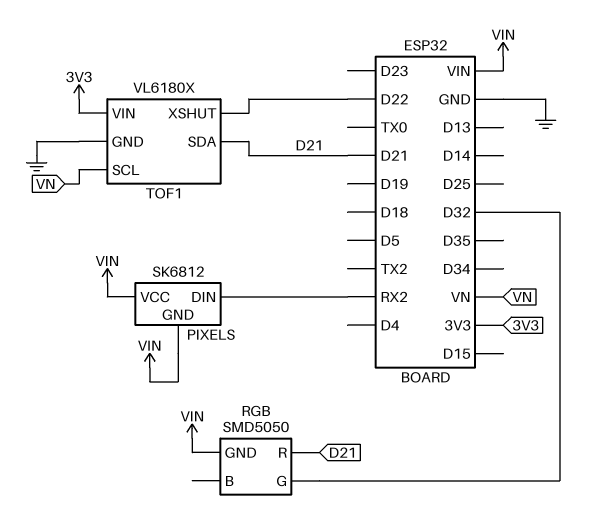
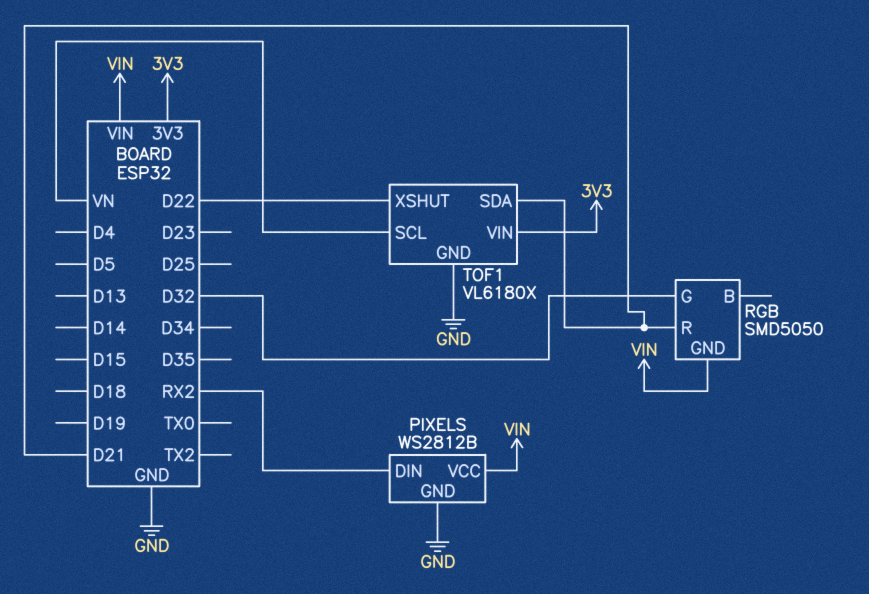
PIXELS: SK6812 -> WS2812B
PIXELS pin GND: VIN -> GND

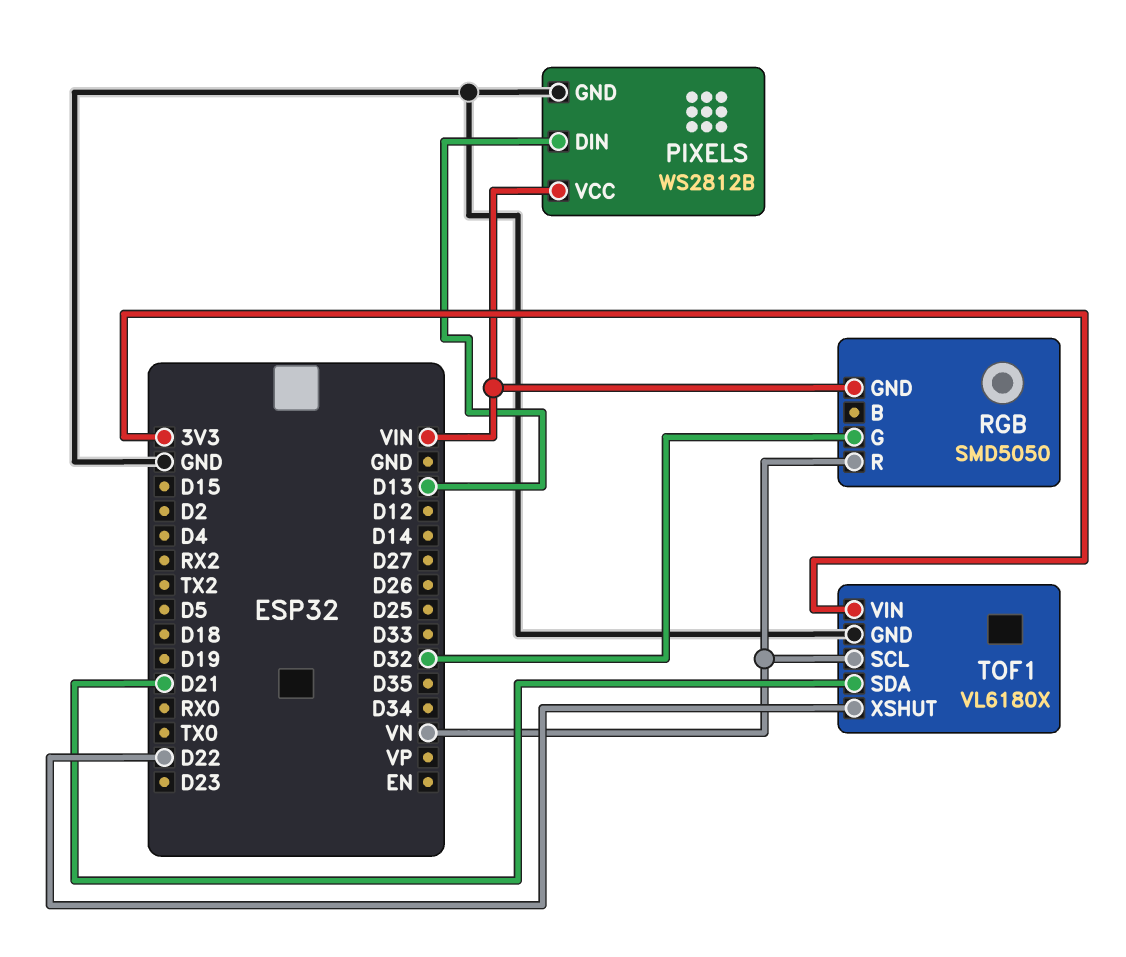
PIXELS pin DIN: RX2 -> D13
RGB pin R: D21 -> VN

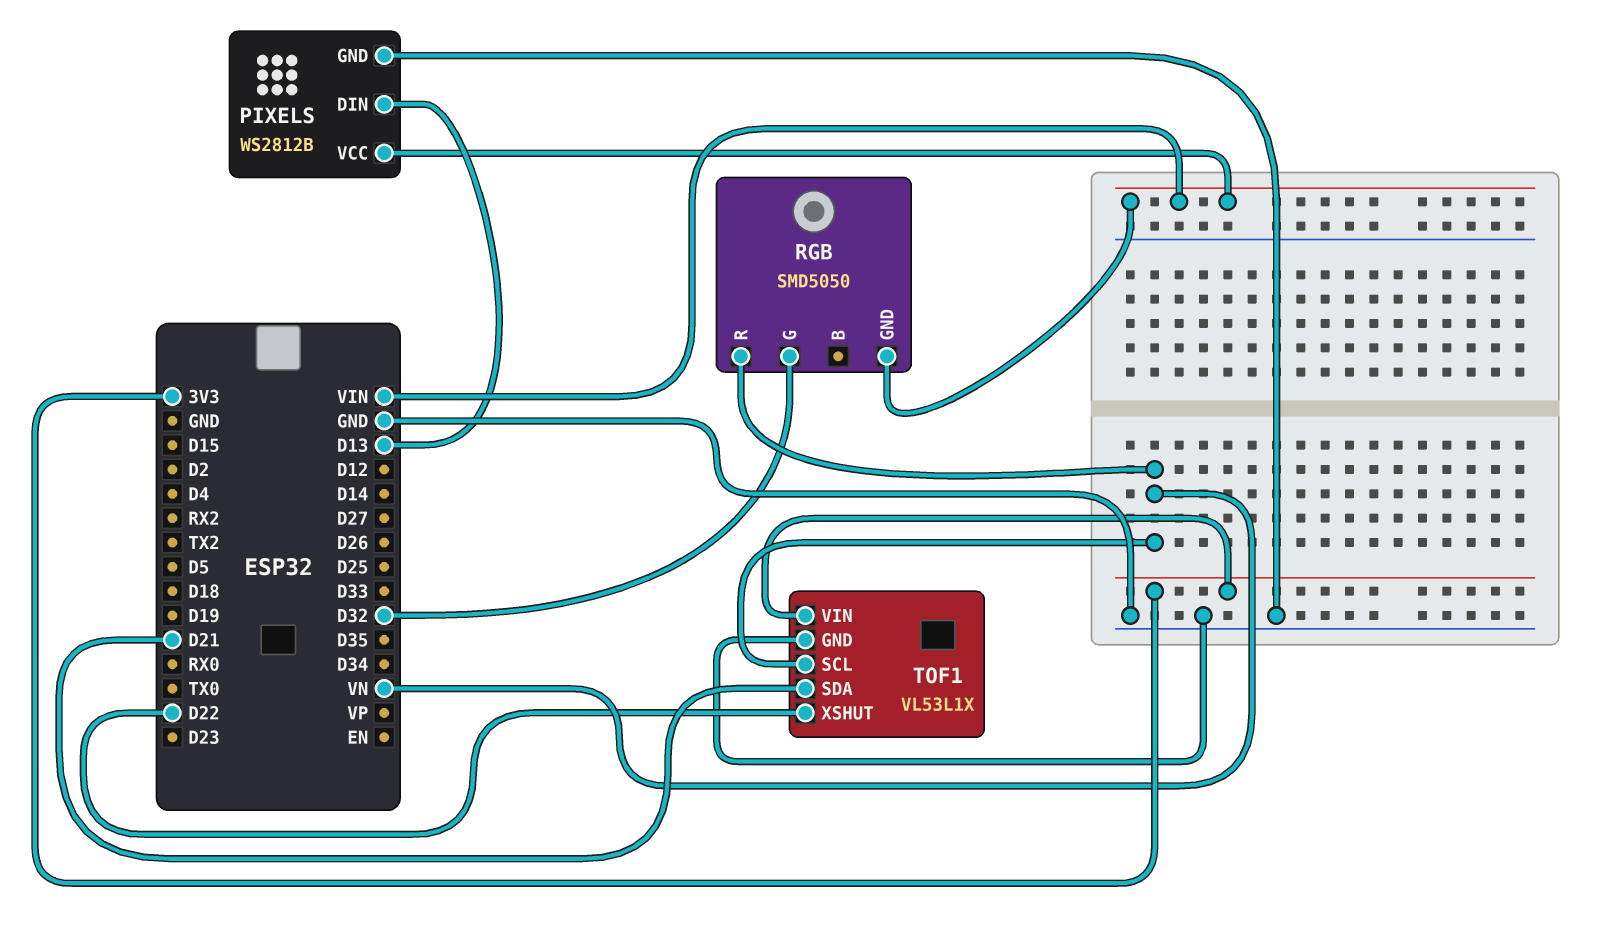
TOF1: VL6180X -> VL53L1X

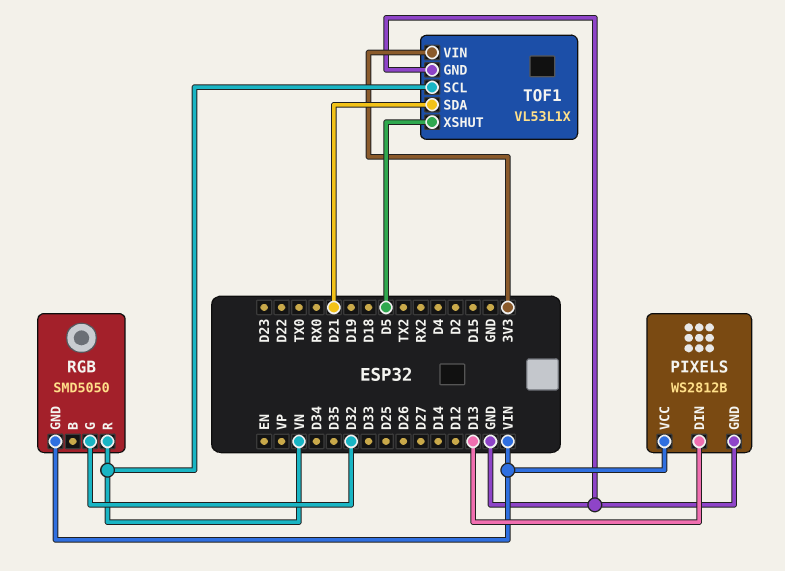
TOF1 pin XSHUT: D22 -> D5

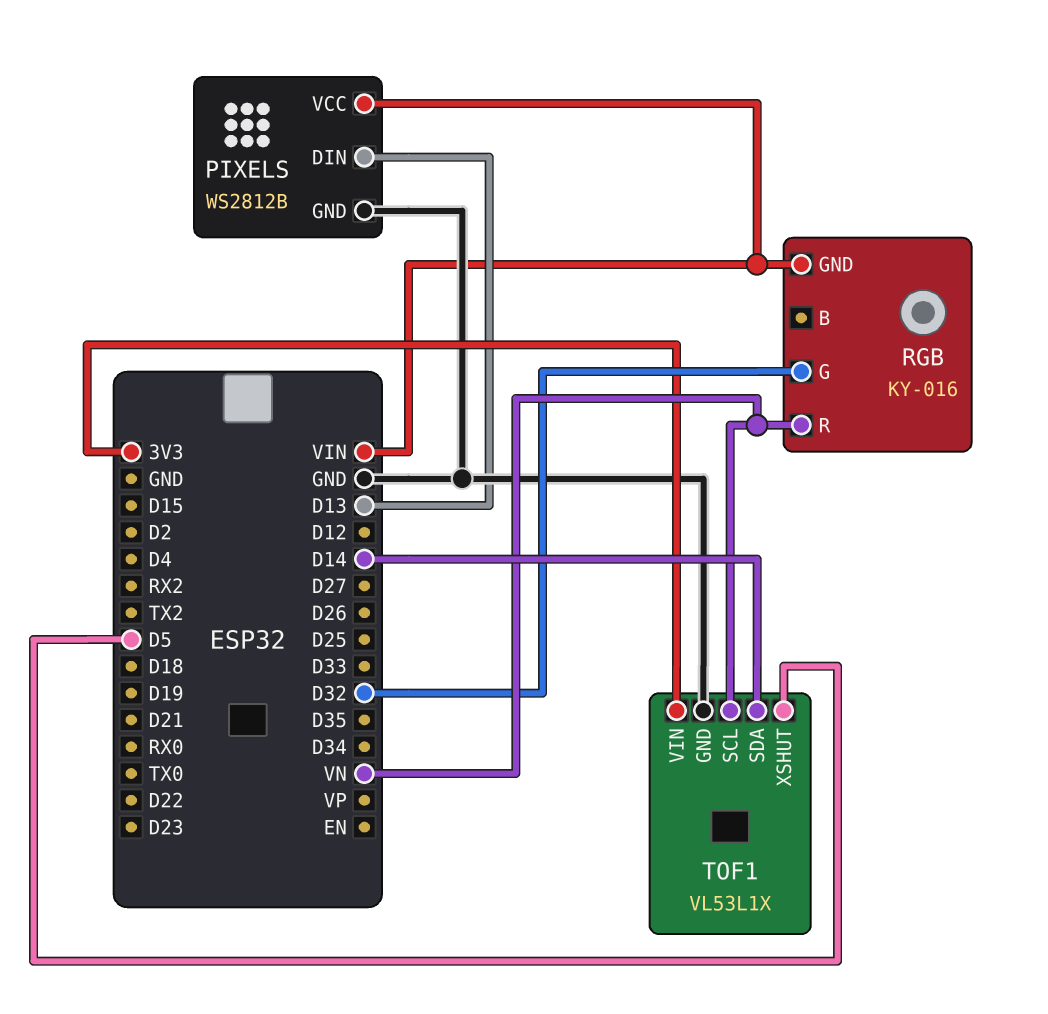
RGB: SMD5050 -> KY-016
TOF1 pin SDA: D21 -> D14

